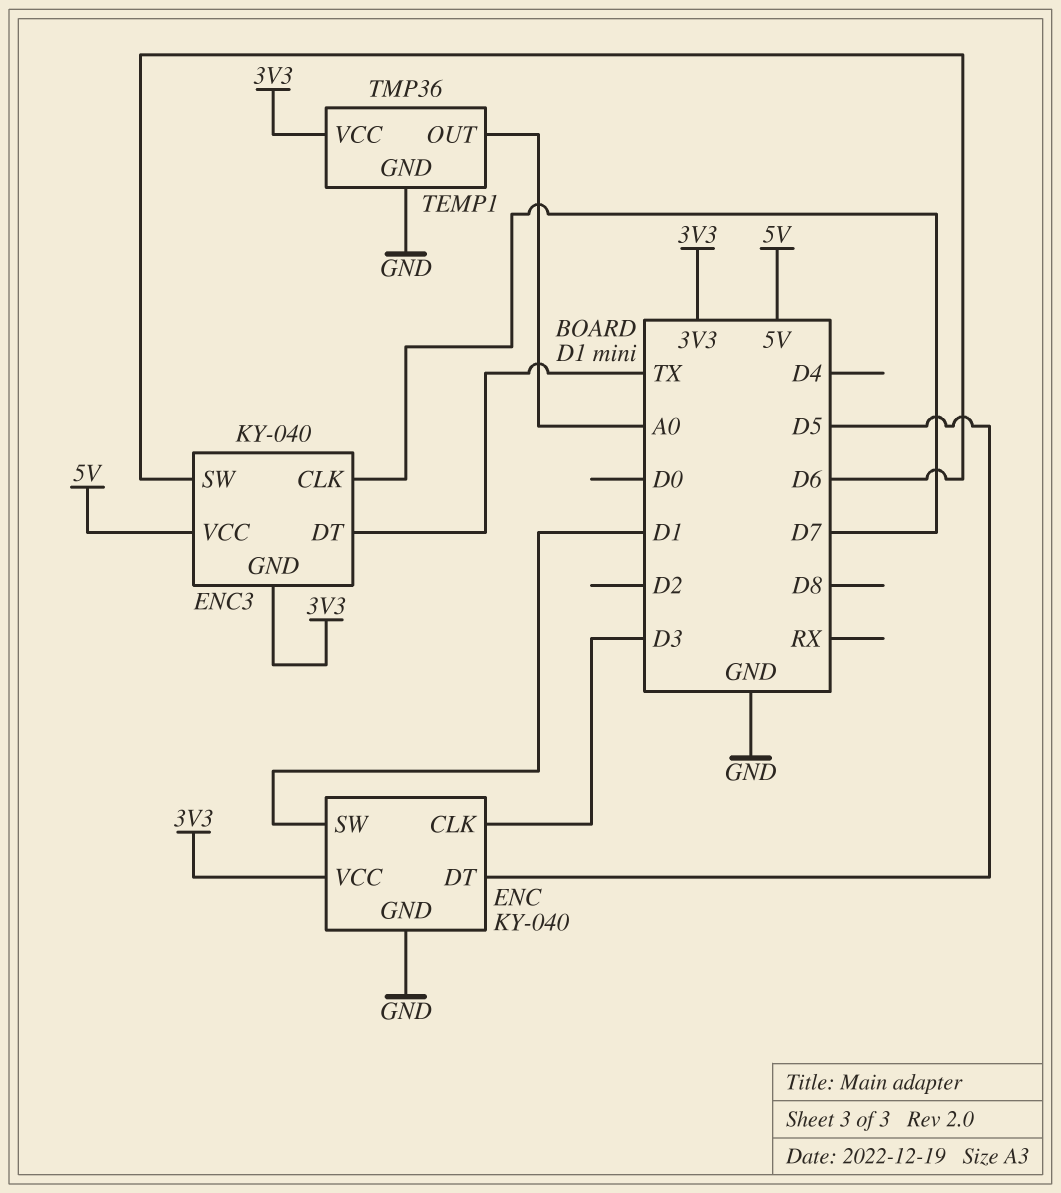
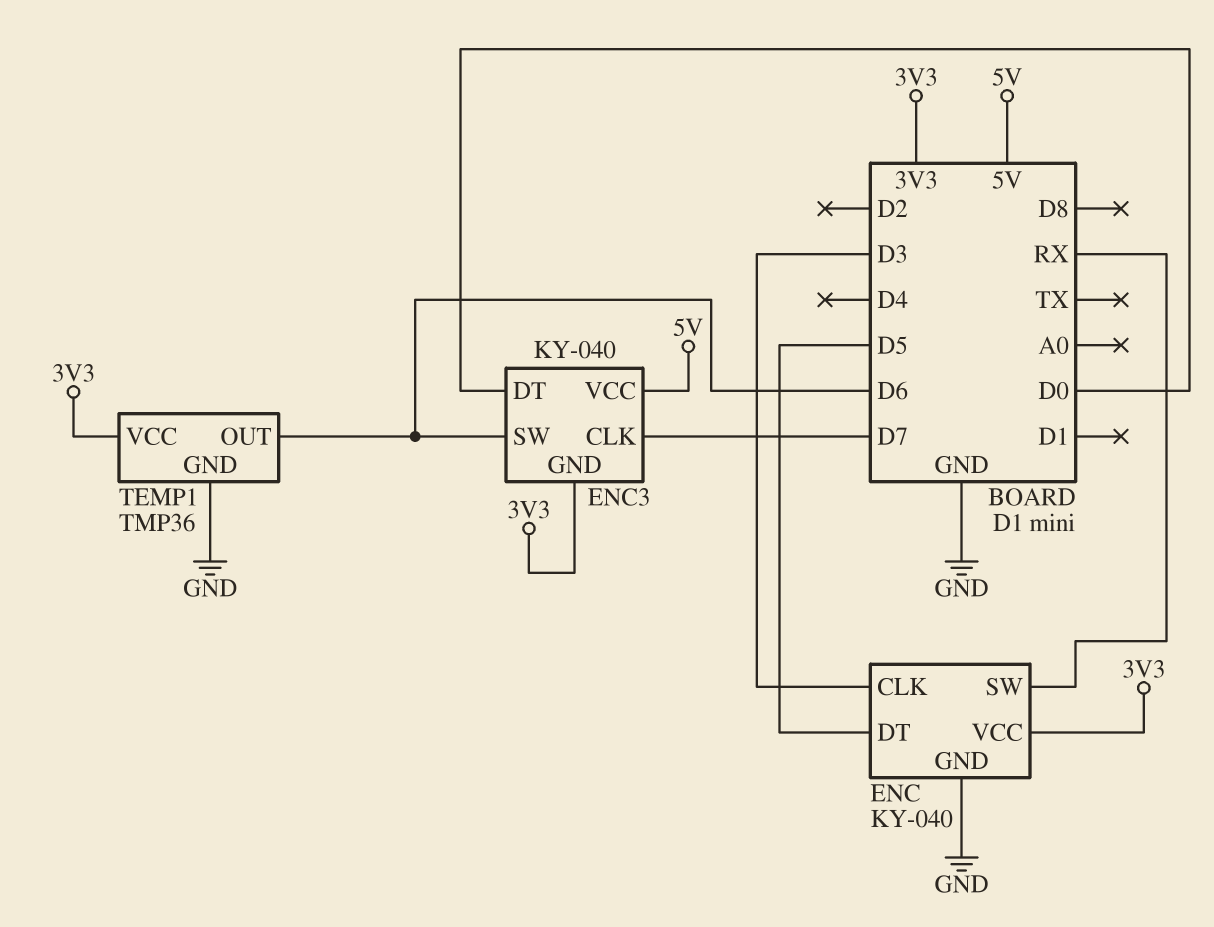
ENC pin SW: D1 -> RX
ENC3 pin DT: TX -> D0
TEMP1 pin OUT: A0 -> D6

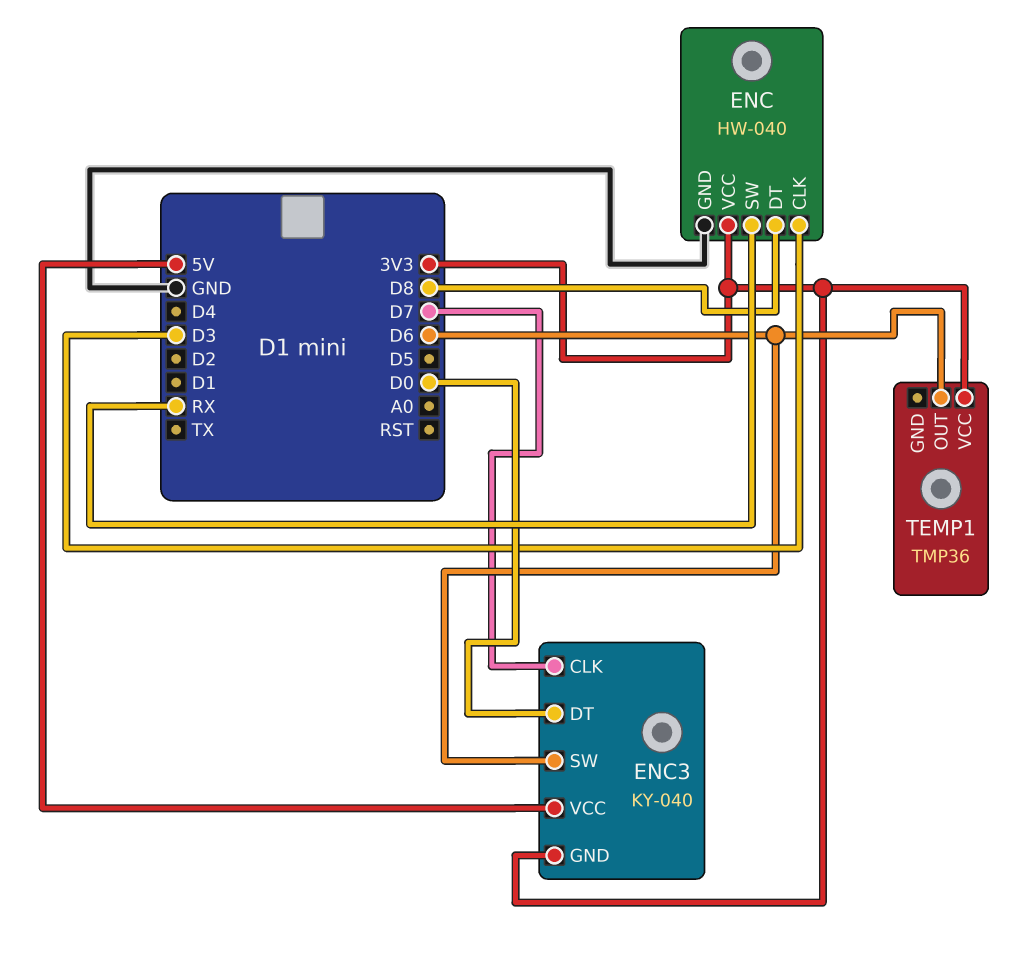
ENC: KY-040 -> HW-040
ENC pin DT: D5 -> D8
TEMP1 pin GND: GND -> none

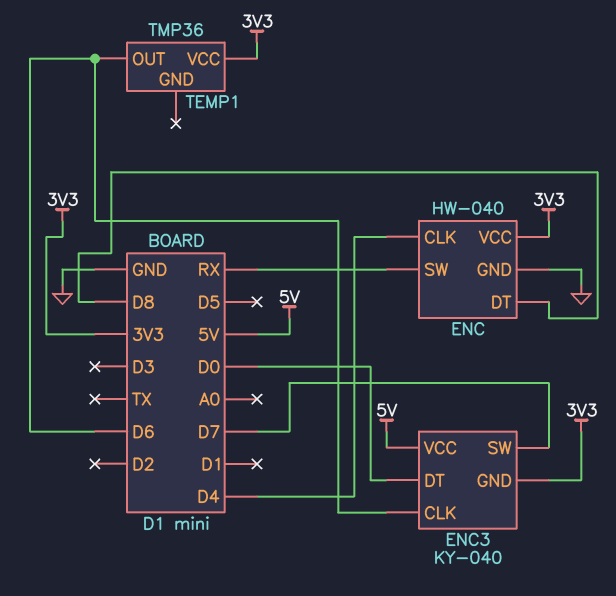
ENC pin CLK: D3 -> D4
ENC3 pin CLK: D7 -> D6
ENC3 pin SW: D6 -> D7

